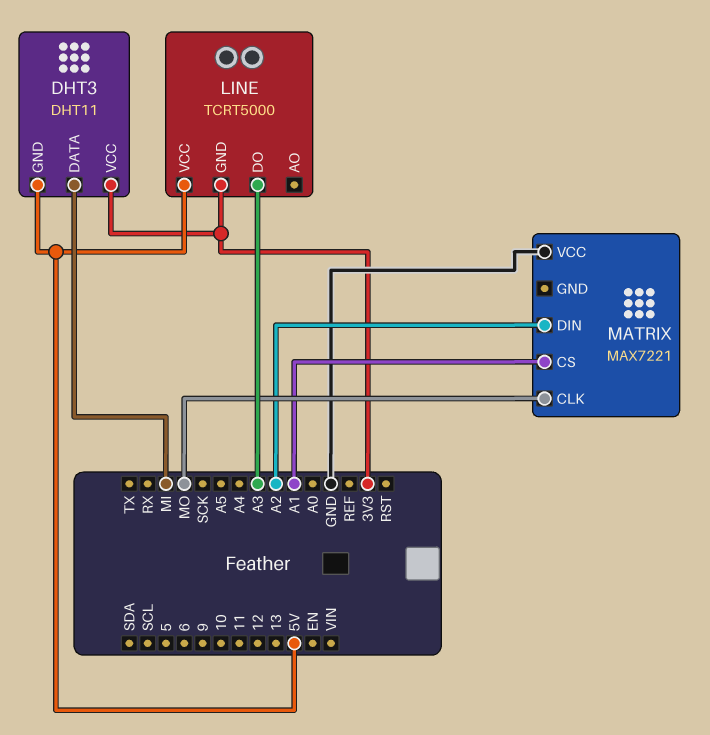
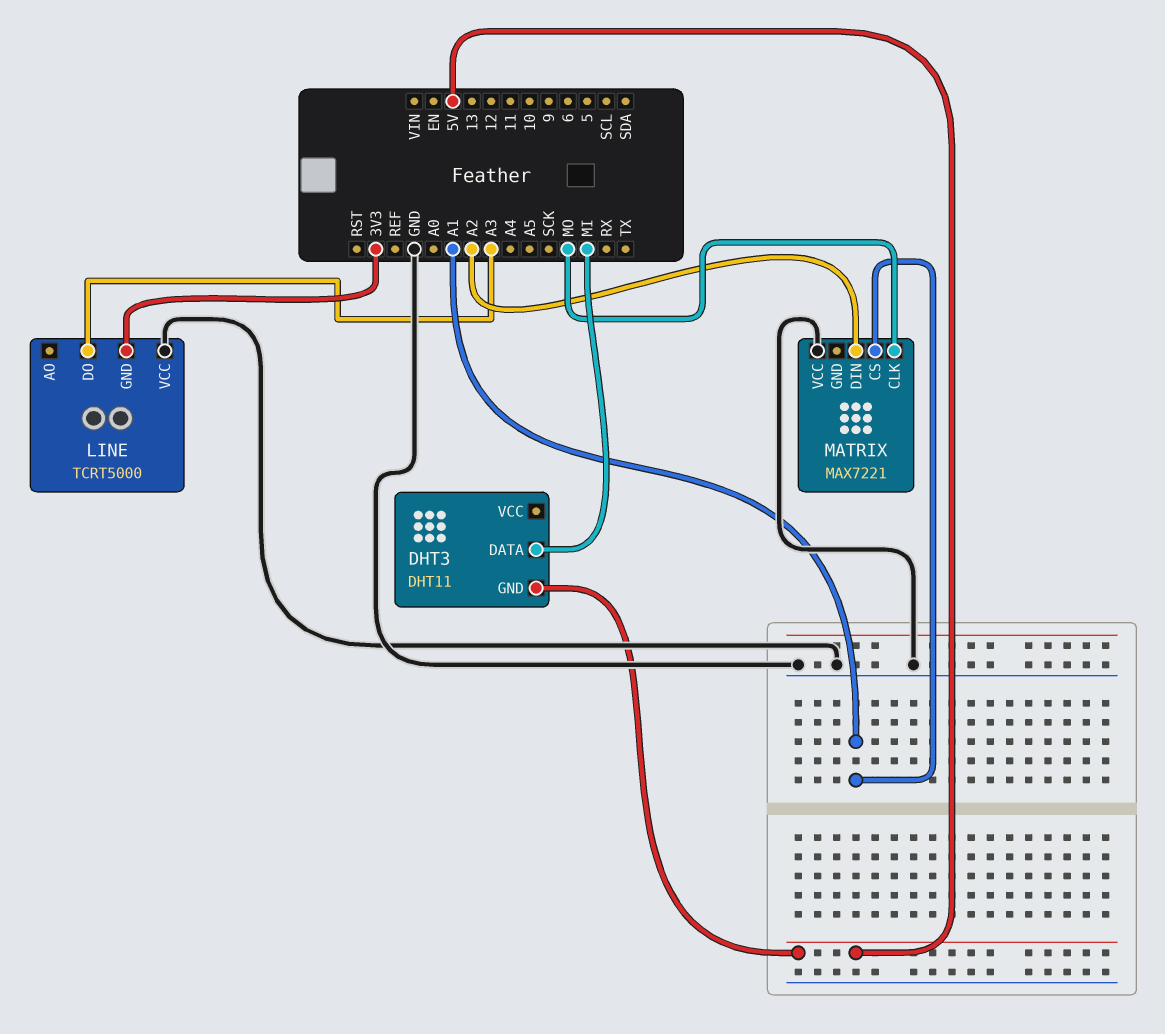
DHT3 pin VCC: 3V3 -> none
LINE pin VCC: 5V -> GND

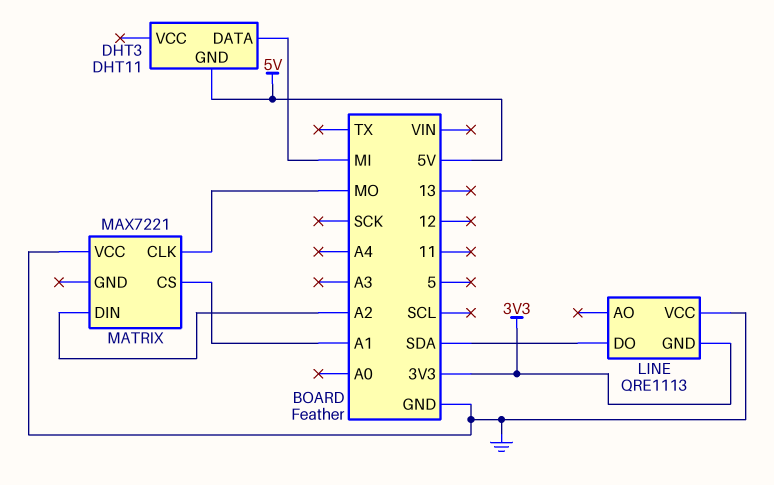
LINE: TCRT5000 -> QRE1113
LINE pin DO: A3 -> SDA

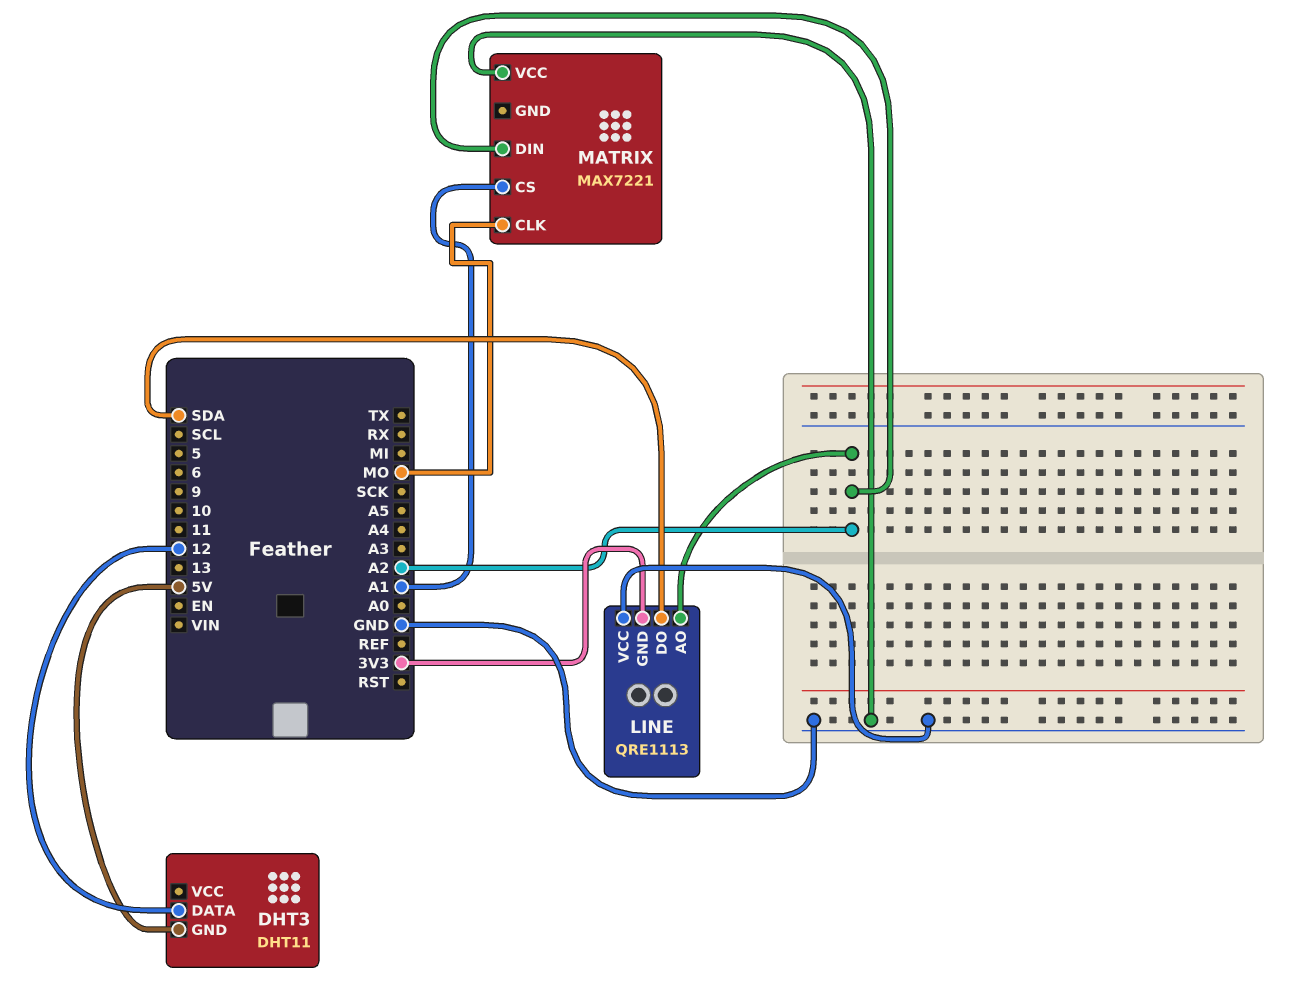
DHT3 pin DATA: MI -> 12
LINE pin AO: none -> A2

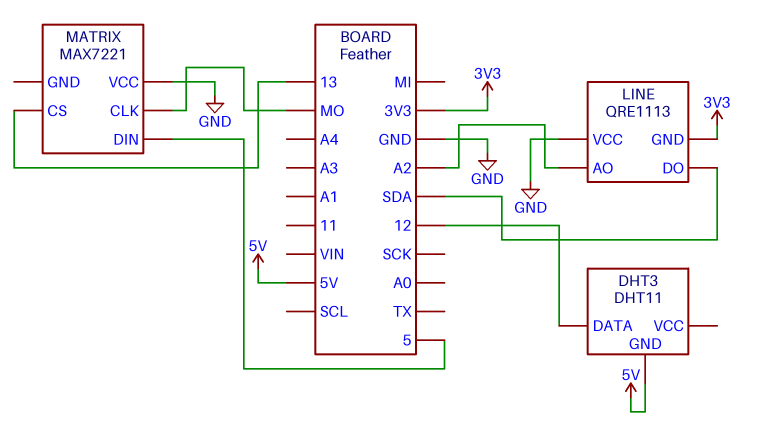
MATRIX pin CS: A1 -> 13
MATRIX pin DIN: A2 -> 5

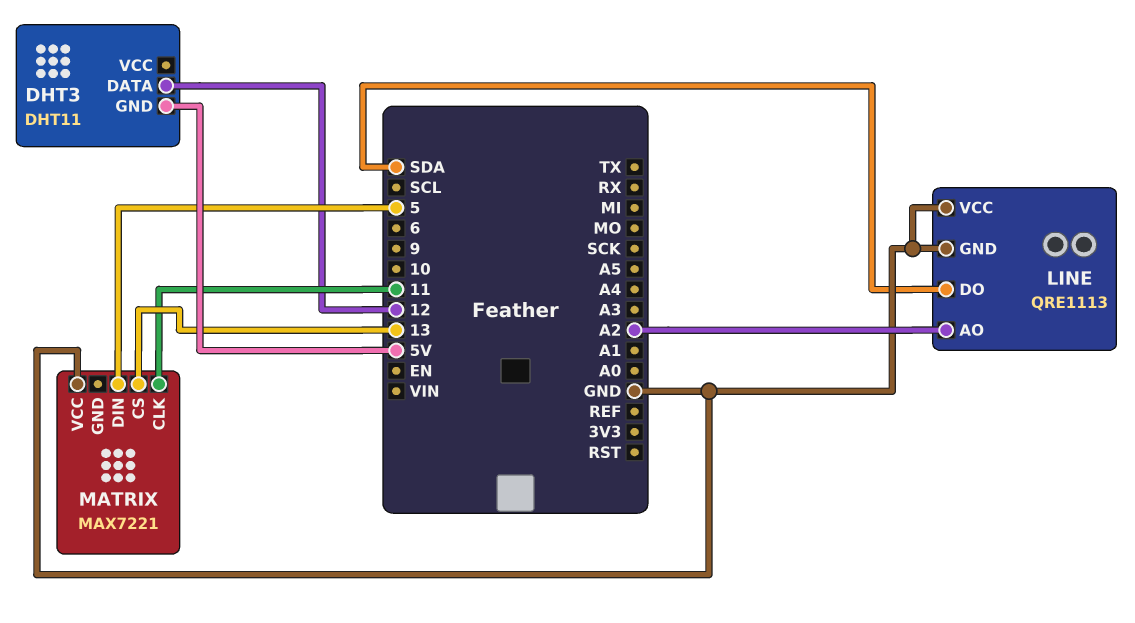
LINE pin GND: 3V3 -> GND
MATRIX pin CLK: MO -> 11

